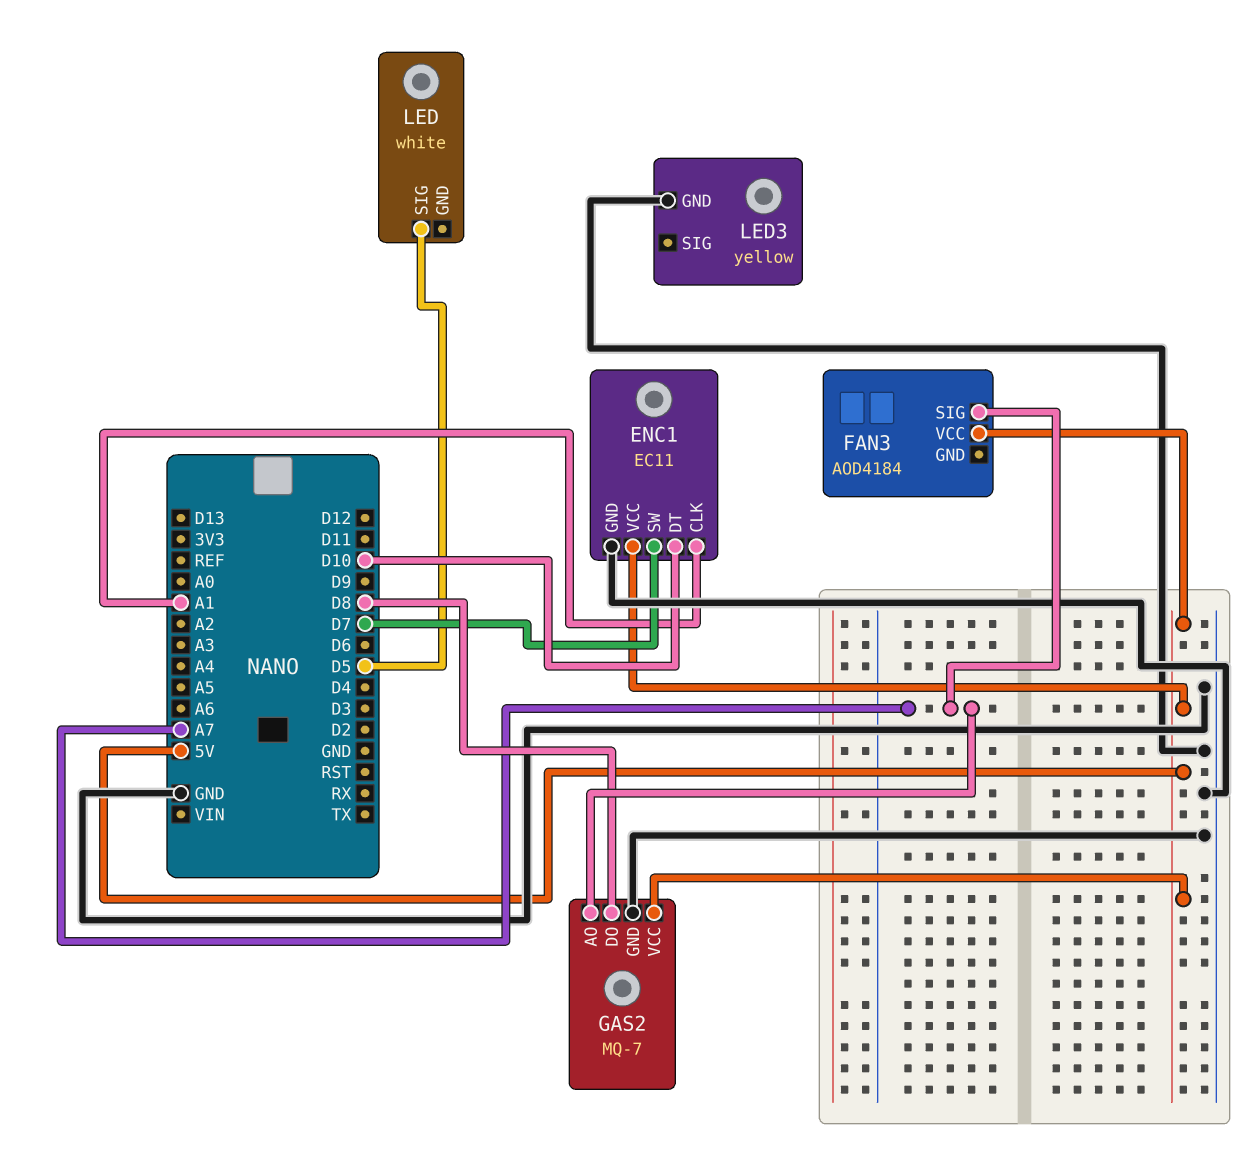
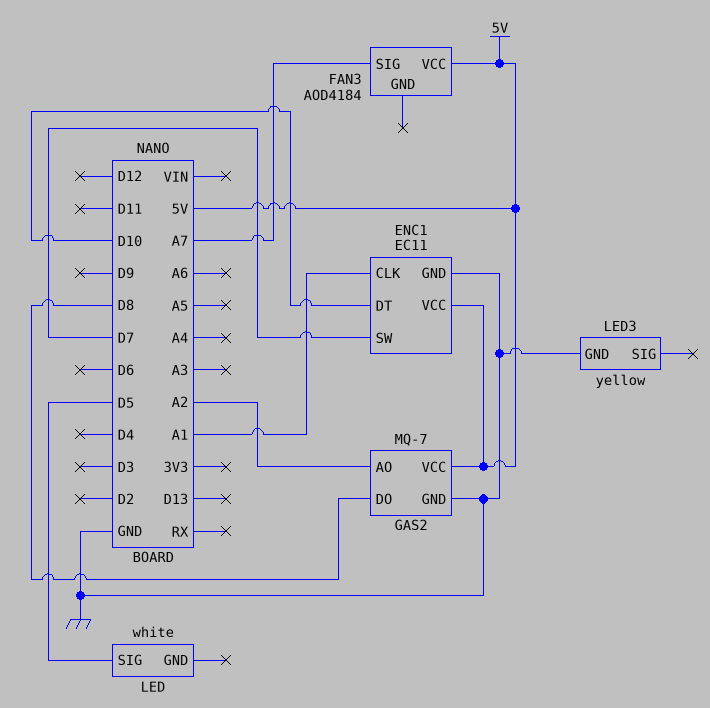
GAS2 pin AO: A7 -> A2

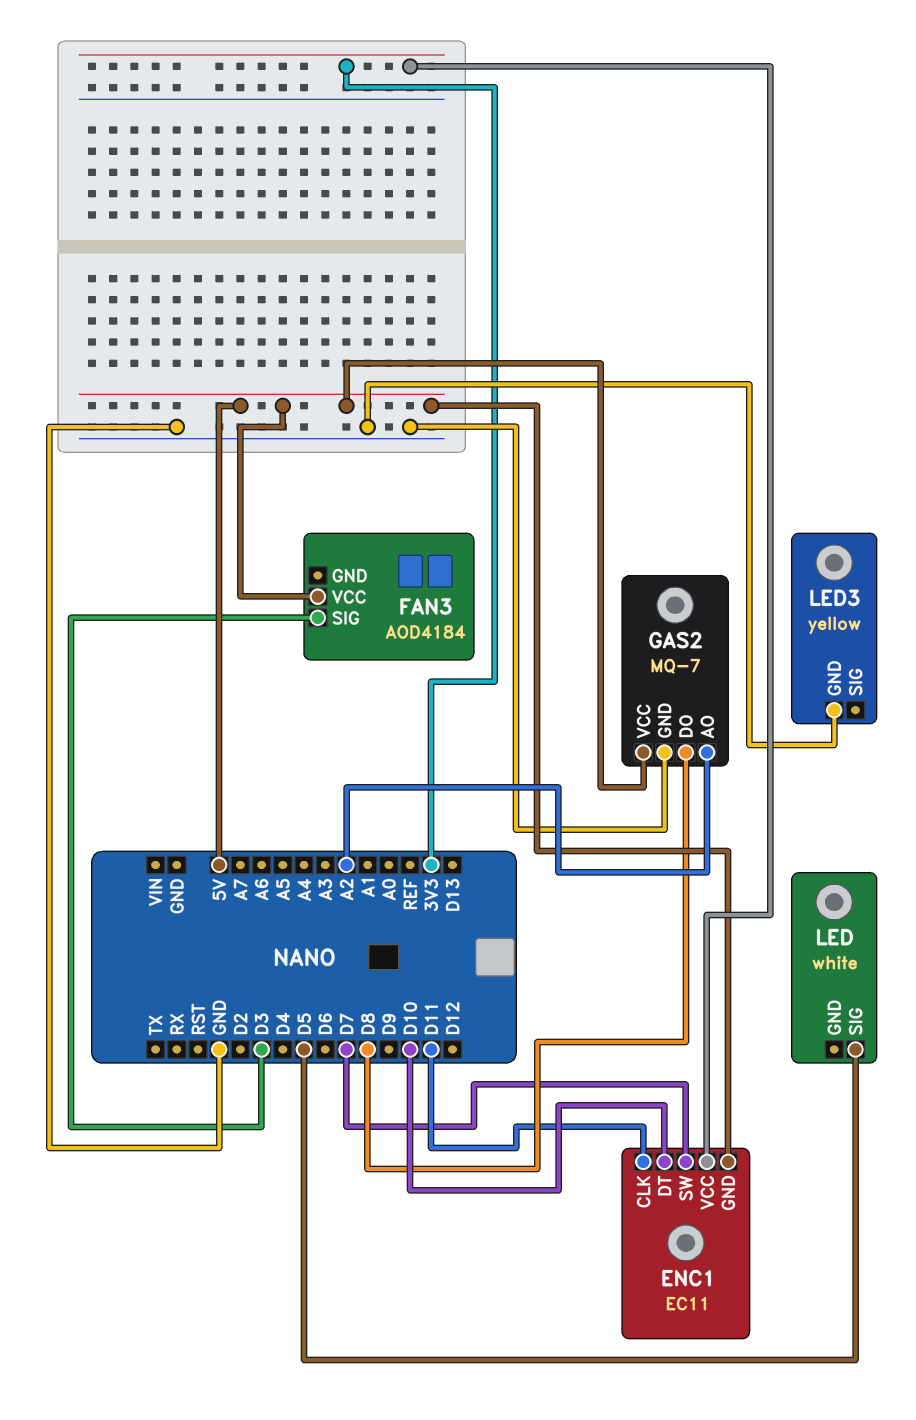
ENC1 pin CLK: A1 -> D11
ENC1 pin GND: GND -> 5V
ENC1 pin VCC: 5V -> 3V3
FAN3 pin SIG: A7 -> D3

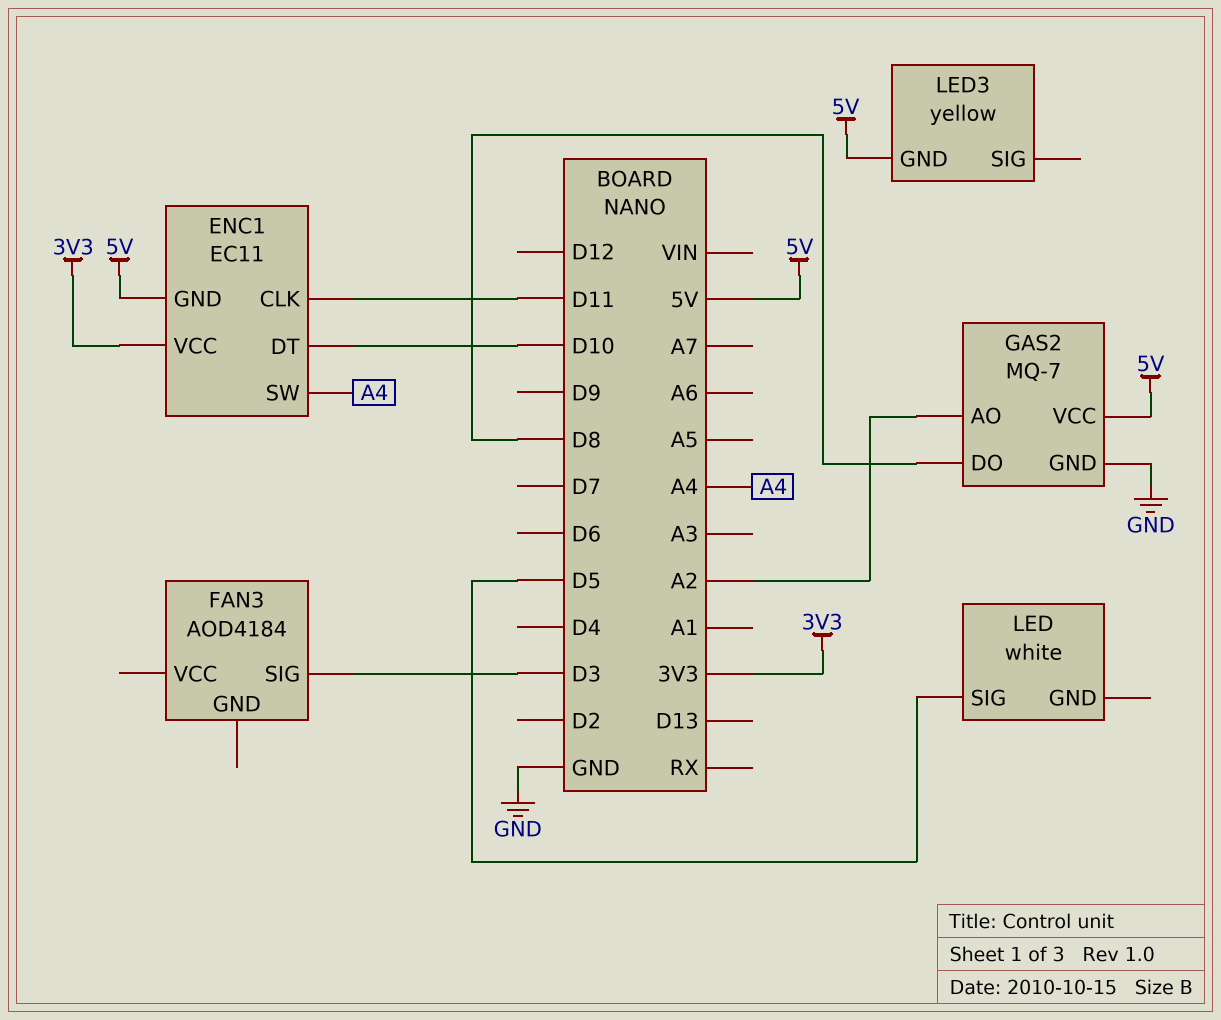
ENC1 pin SW: D7 -> A4
FAN3 pin VCC: 5V -> none
LED3 pin GND: GND -> 5V

